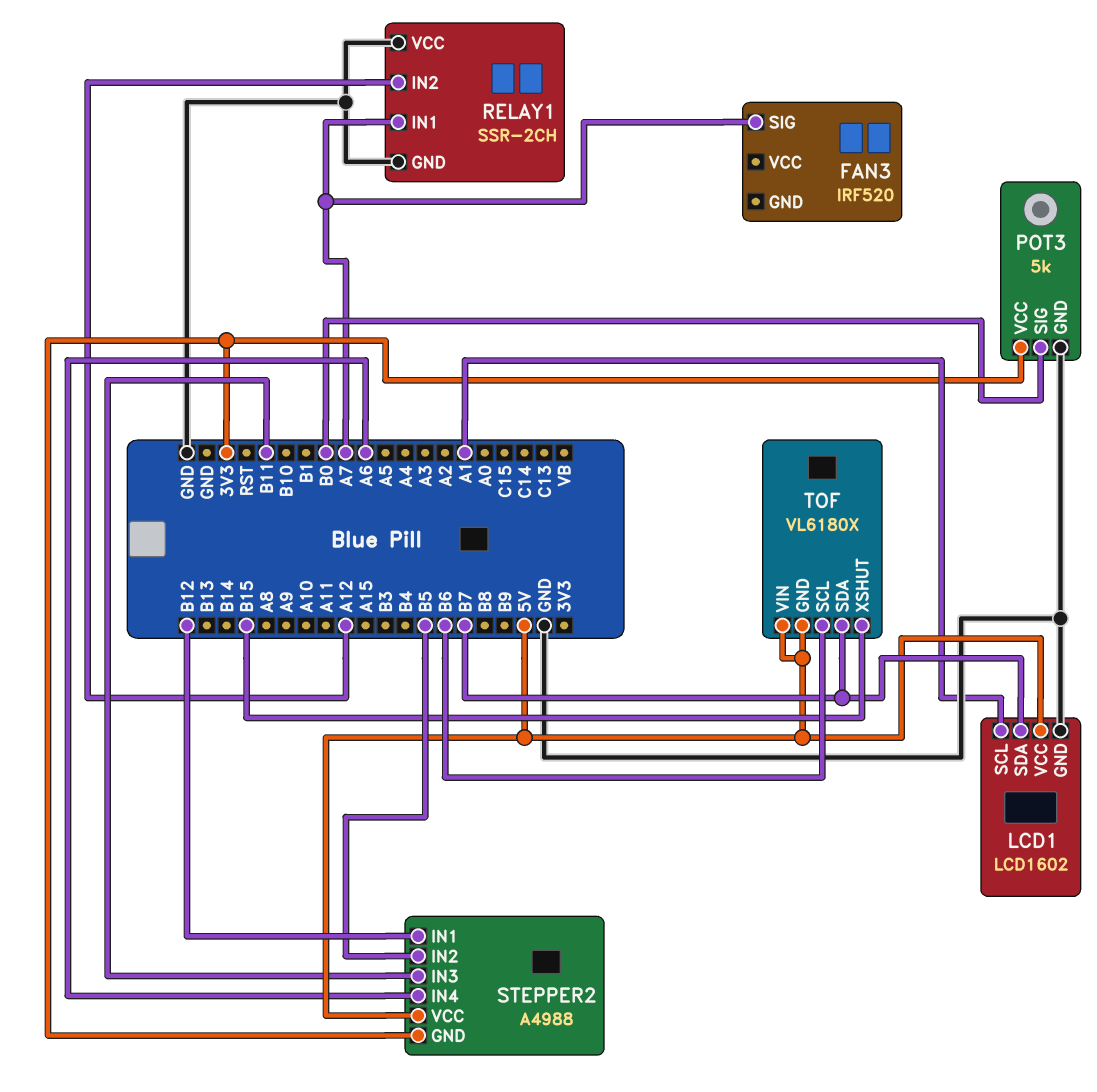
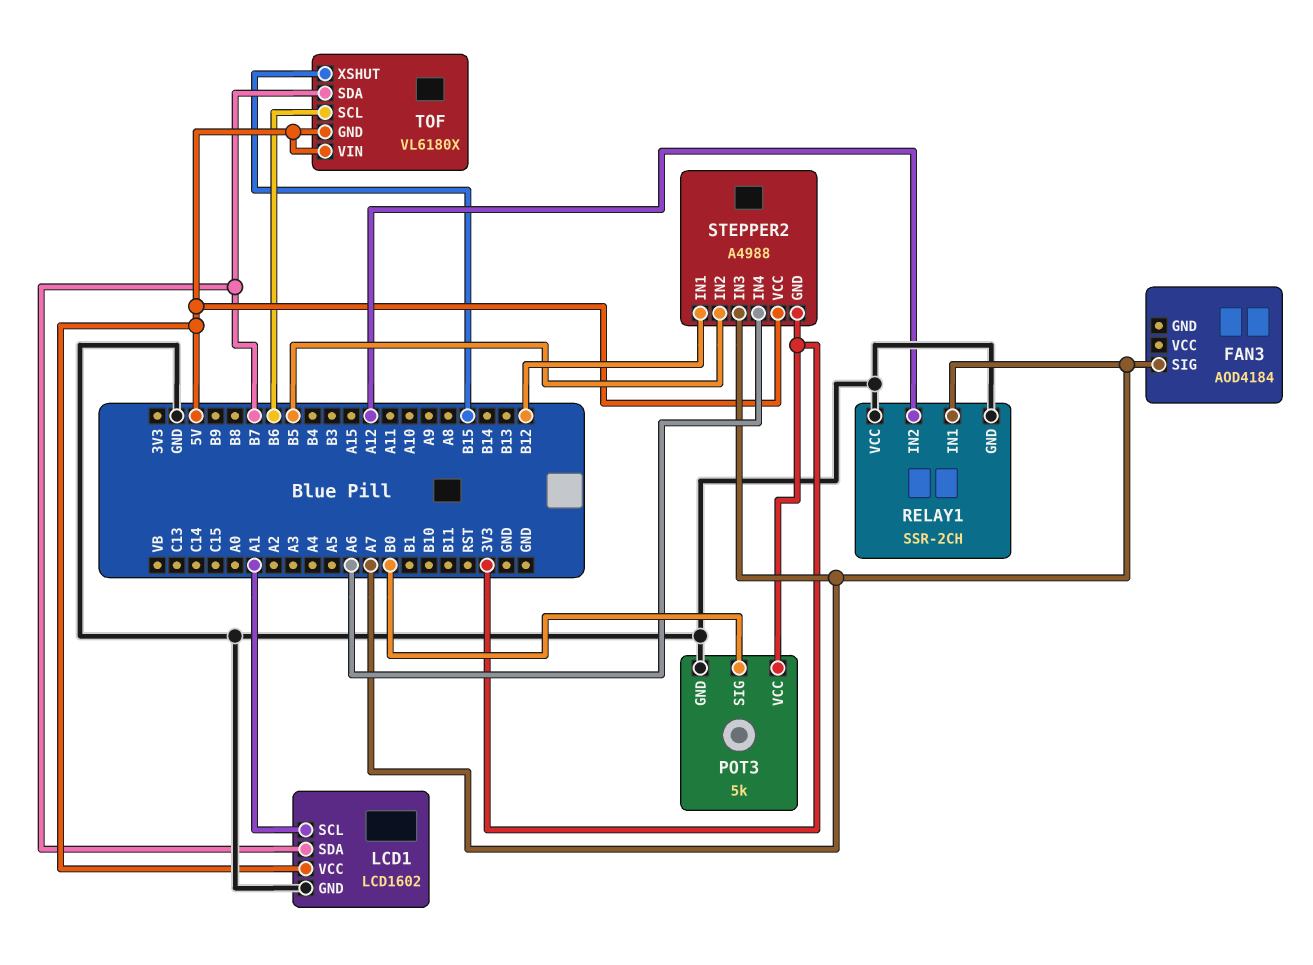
FAN3: IRF520 -> AOD4184
STEPPER2 pin IN3: B11 -> A7

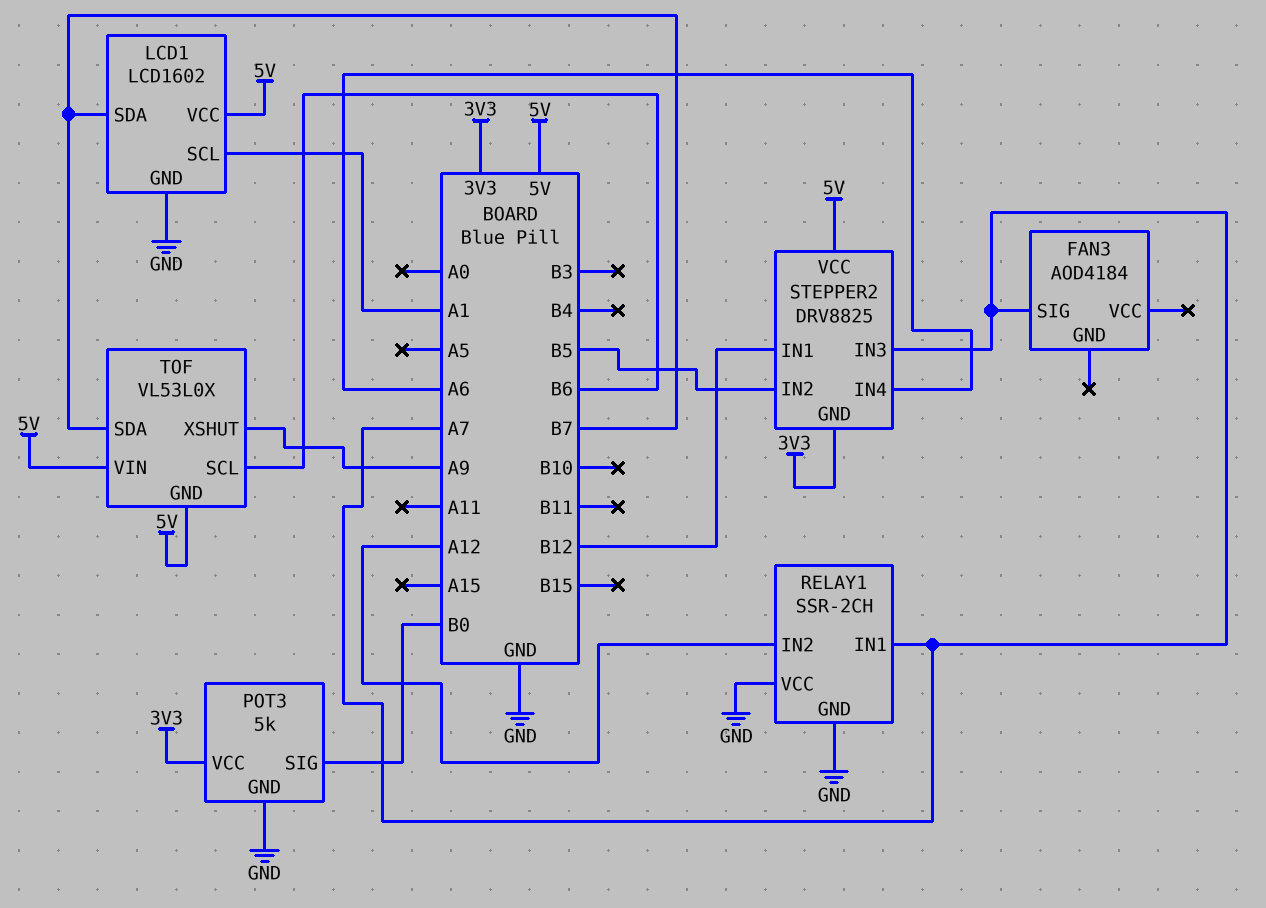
STEPPER2: A4988 -> DRV8825
TOF: VL6180X -> VL53L0X
TOF pin XSHUT: B15 -> A9

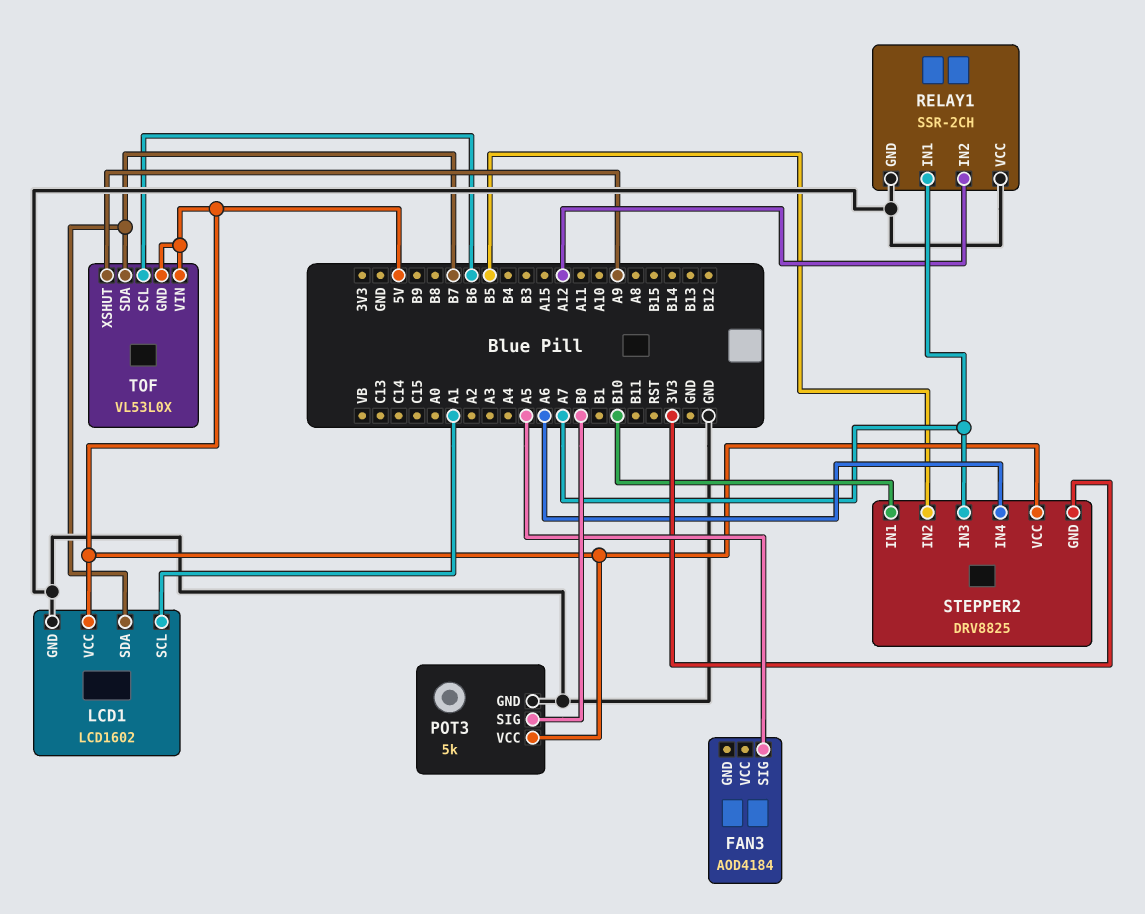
FAN3 pin SIG: A7 -> A5
POT3 pin VCC: 3V3 -> 5V
STEPPER2 pin IN1: B12 -> B10

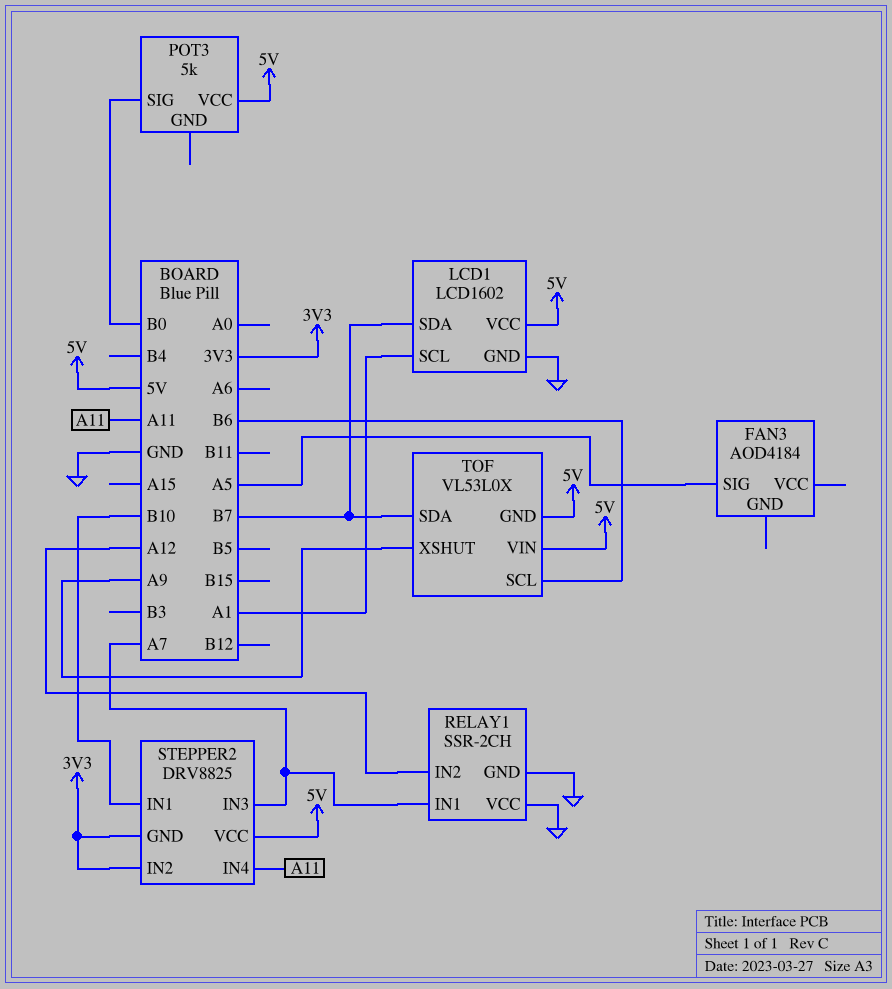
POT3 pin GND: GND -> none
STEPPER2 pin IN2: B5 -> 3V3
STEPPER2 pin IN4: A6 -> A11

